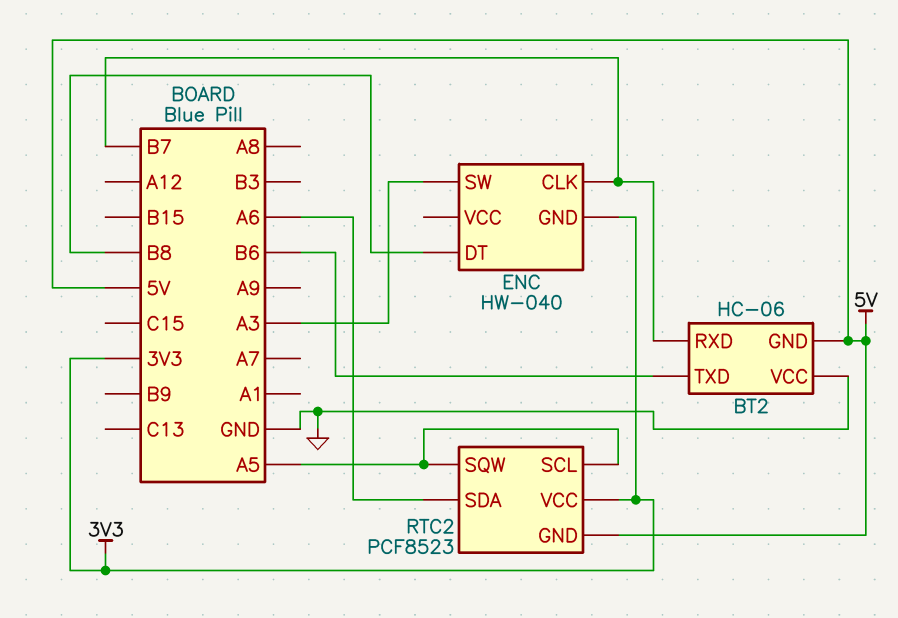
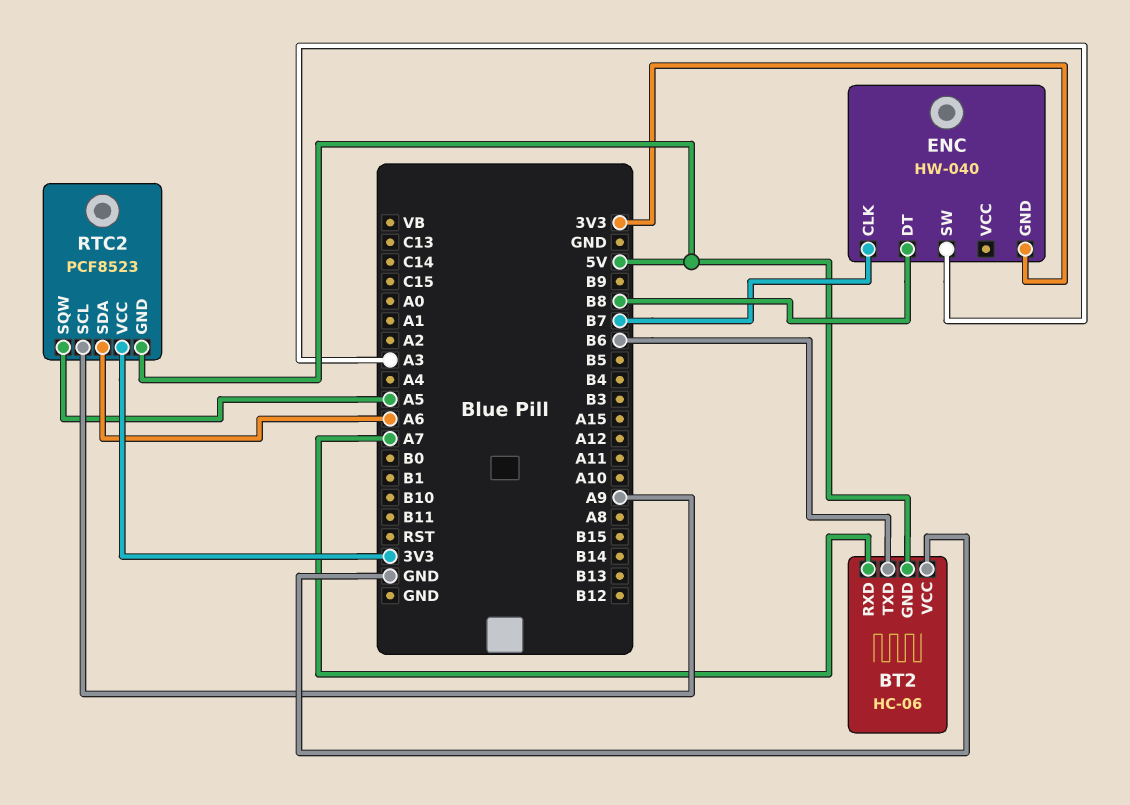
BT2 pin RXD: B7 -> A7
RTC2 pin SCL: A5 -> A9

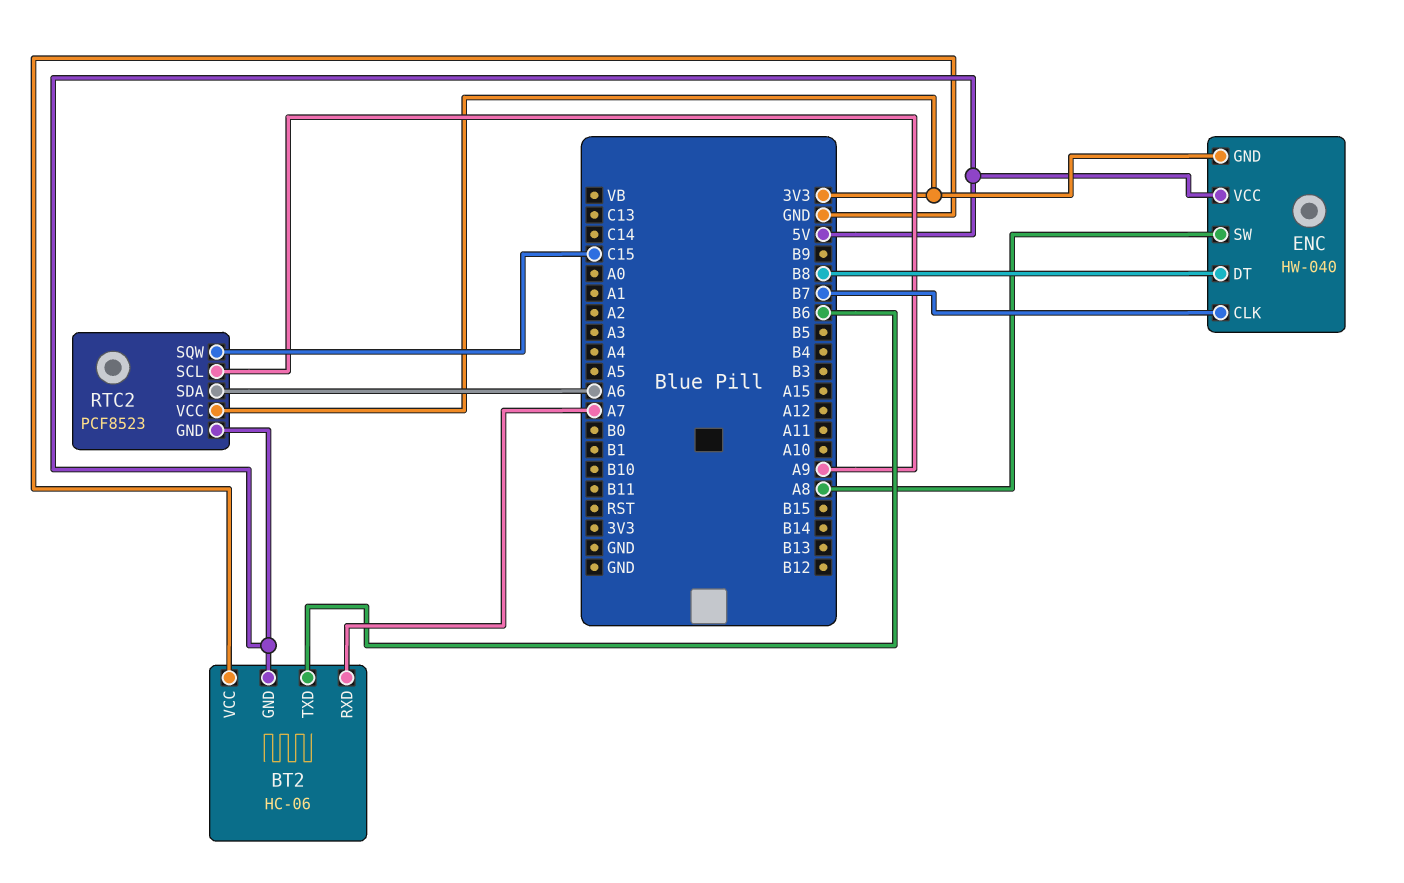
ENC pin SW: A3 -> A8
ENC pin VCC: none -> 5V
RTC2 pin SQW: A5 -> C15

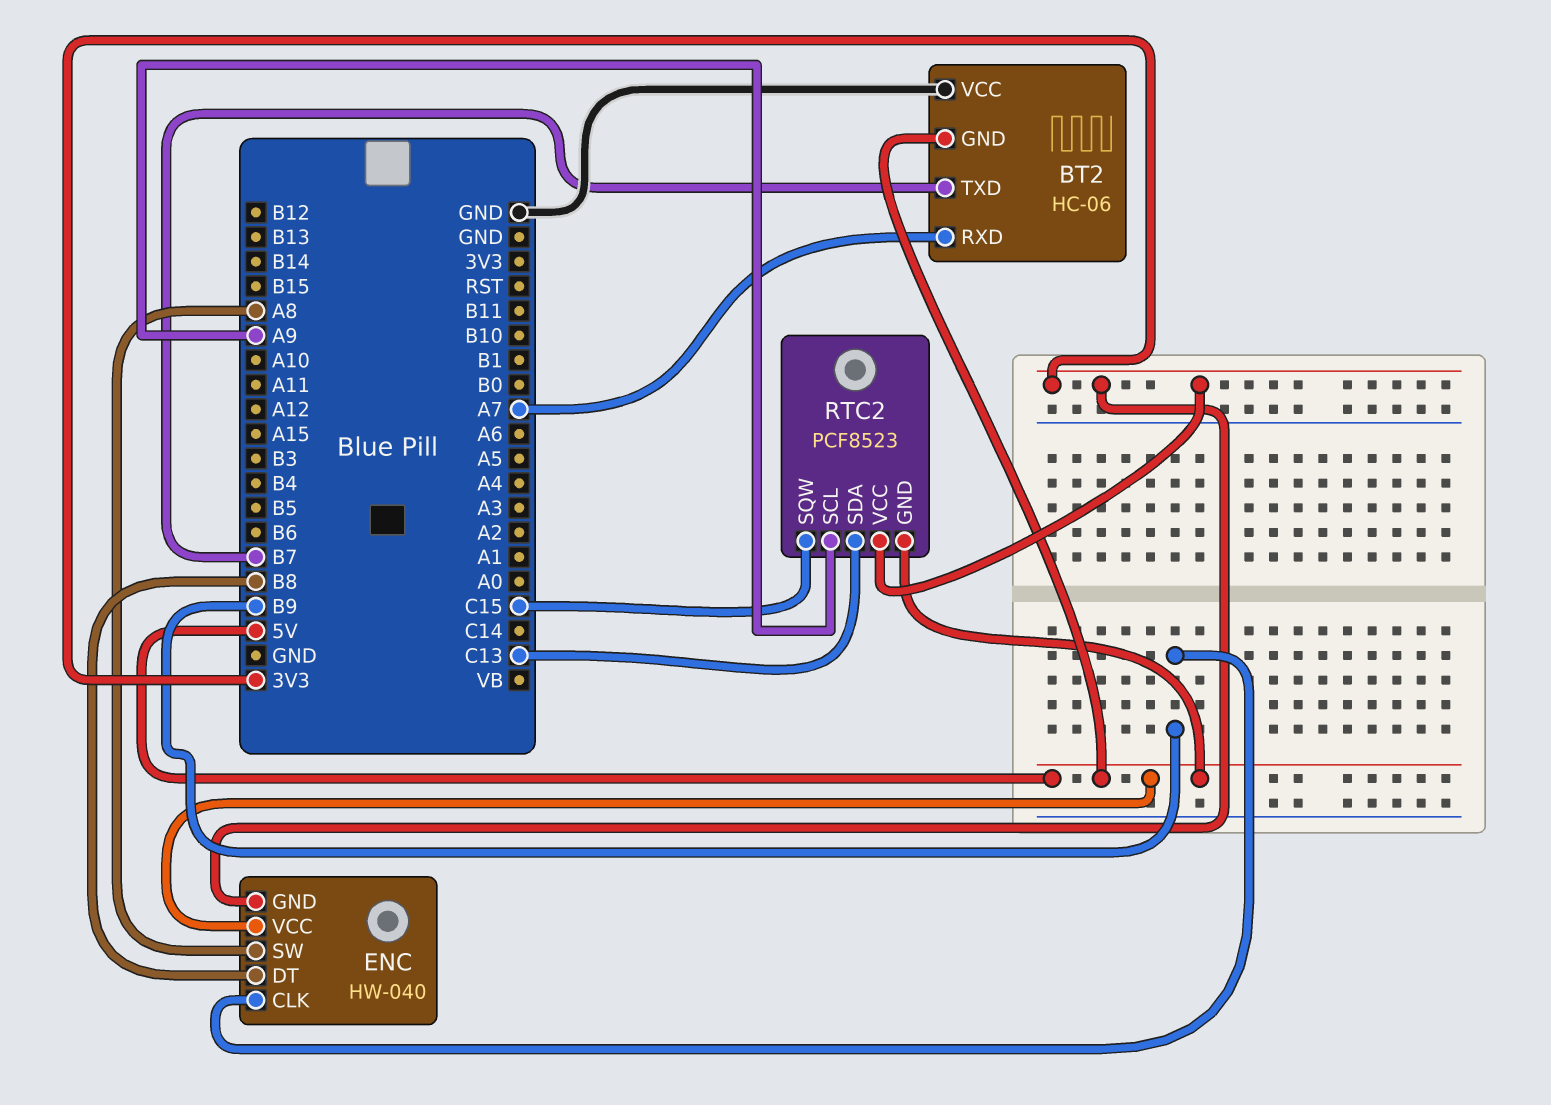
BT2 pin TXD: B6 -> B7
ENC pin CLK: B7 -> B9
RTC2 pin SDA: A6 -> C13

